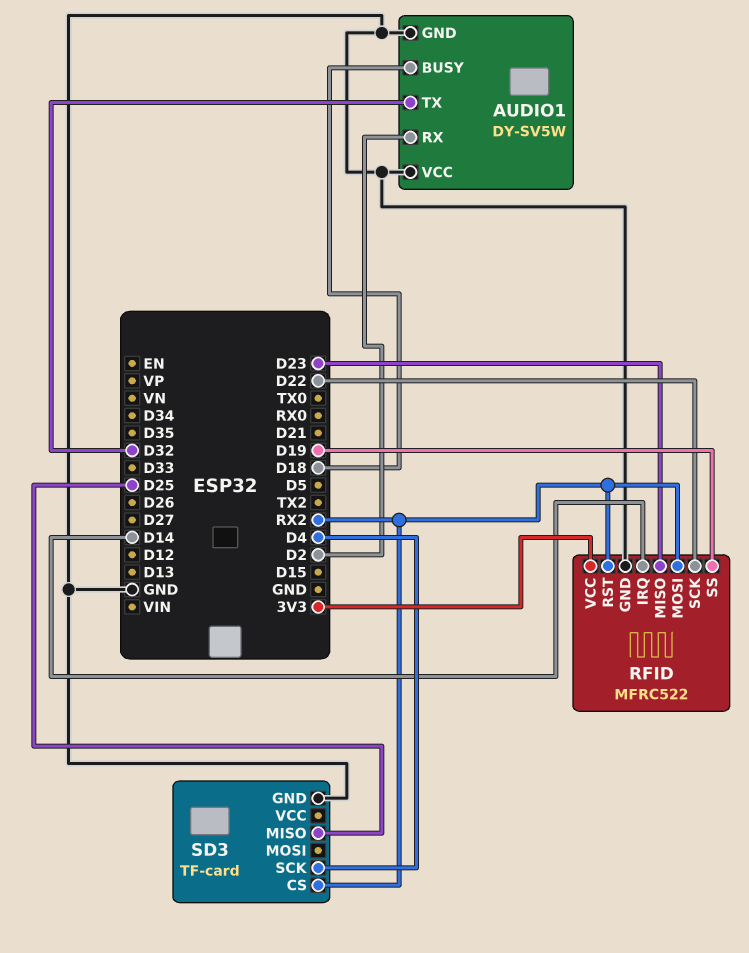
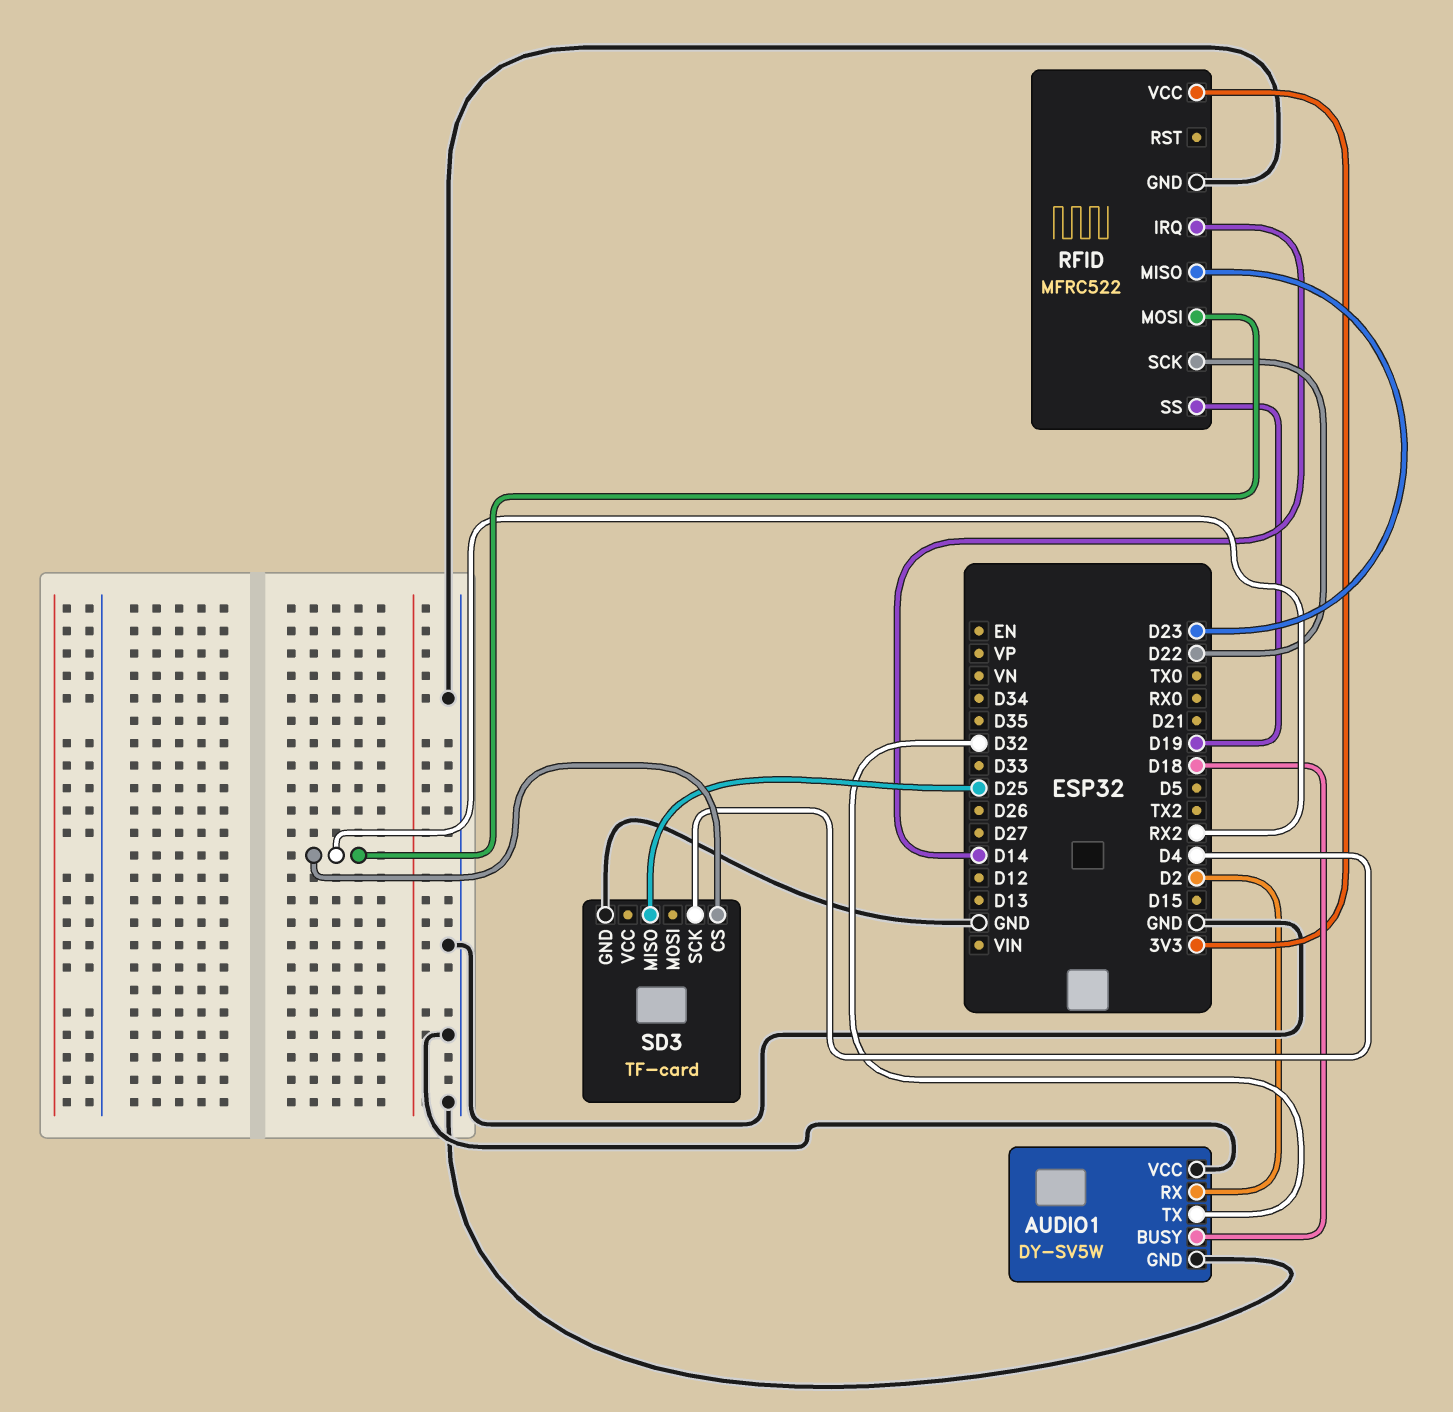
RFID pin RST: RX2 -> none

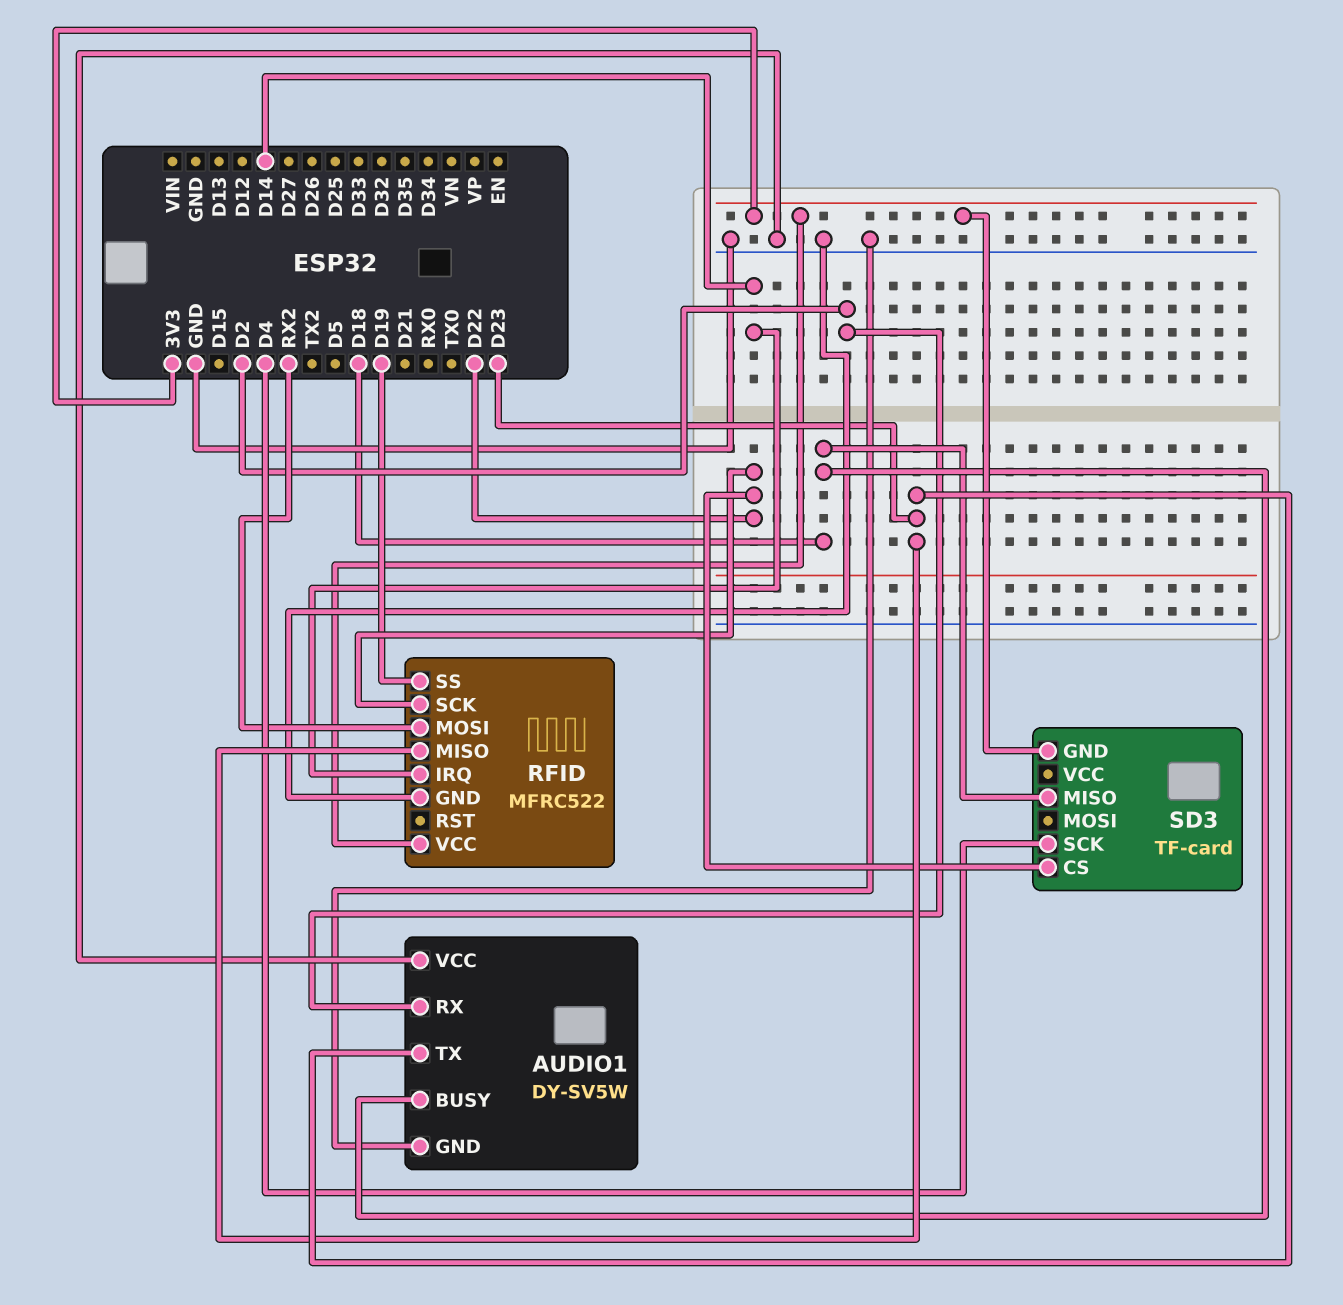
AUDIO1 pin TX: D32 -> D23
SD3 pin CS: RX2 -> D22
SD3 pin GND: GND -> 3V3
SD3 pin MISO: D25 -> D18

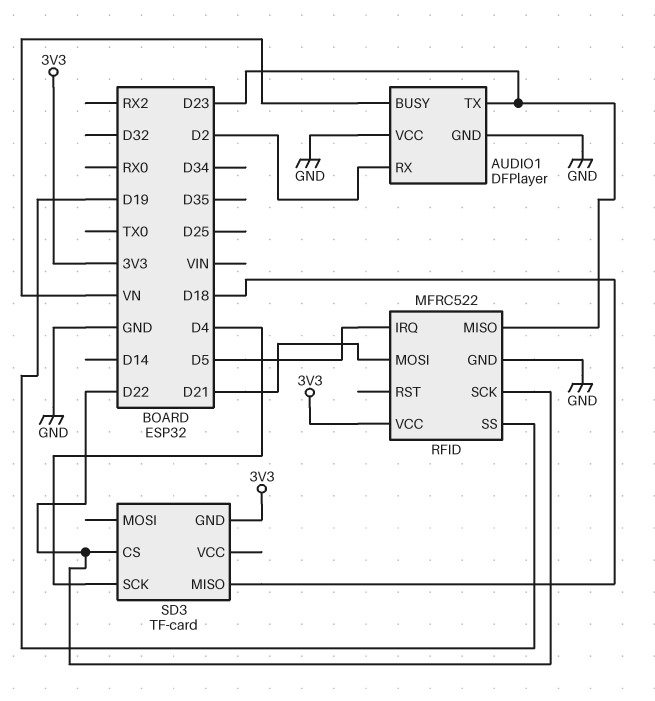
AUDIO1: DY-SV5W -> DFPlayer
AUDIO1 pin BUSY: D18 -> VN
RFID pin IRQ: D14 -> D5
RFID pin MOSI: RX2 -> D21

